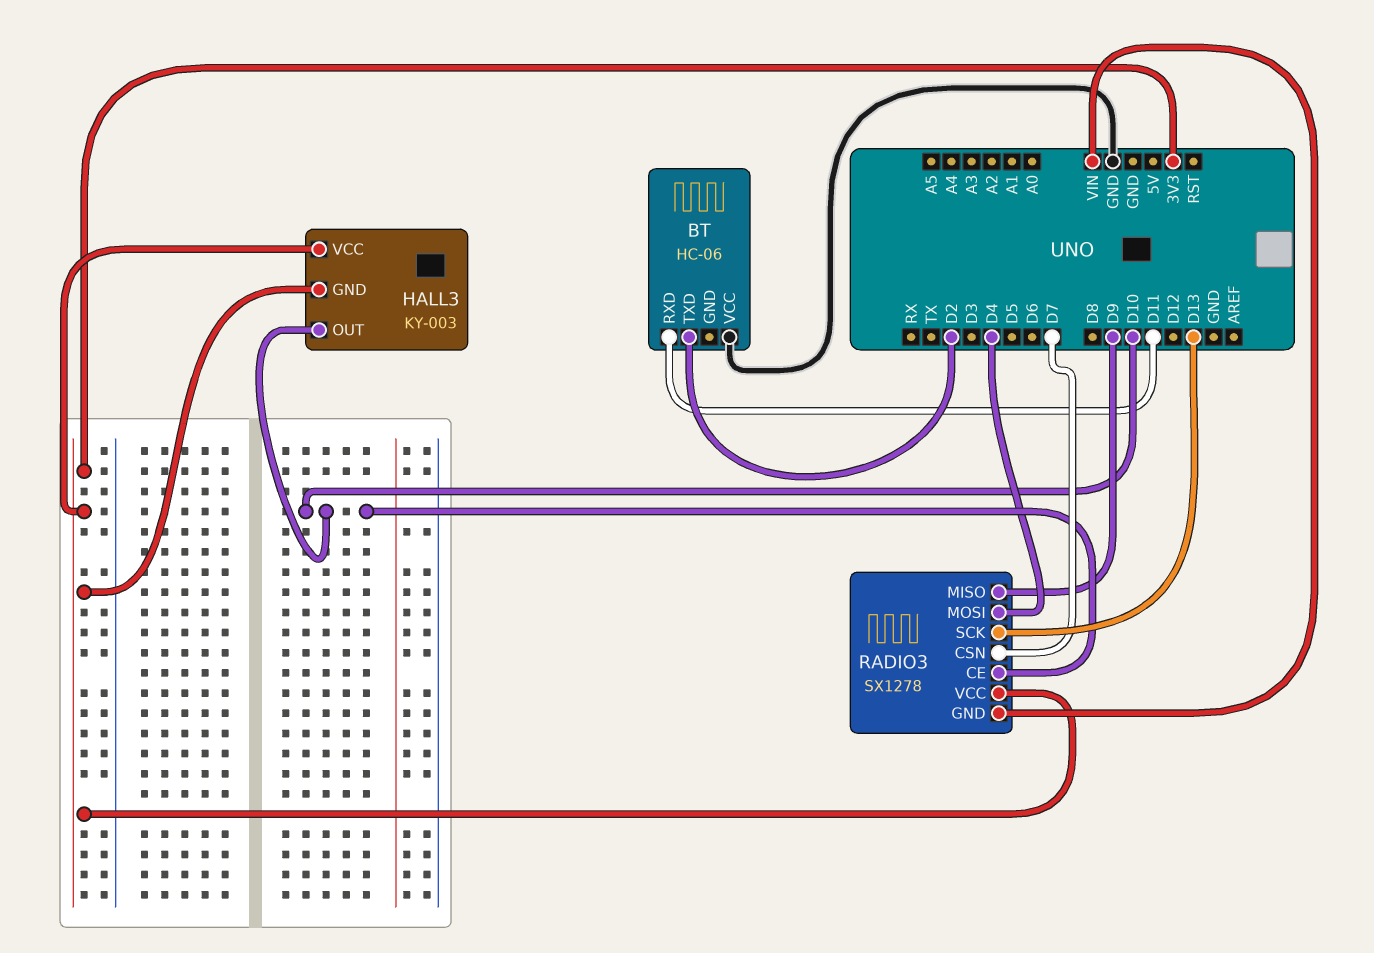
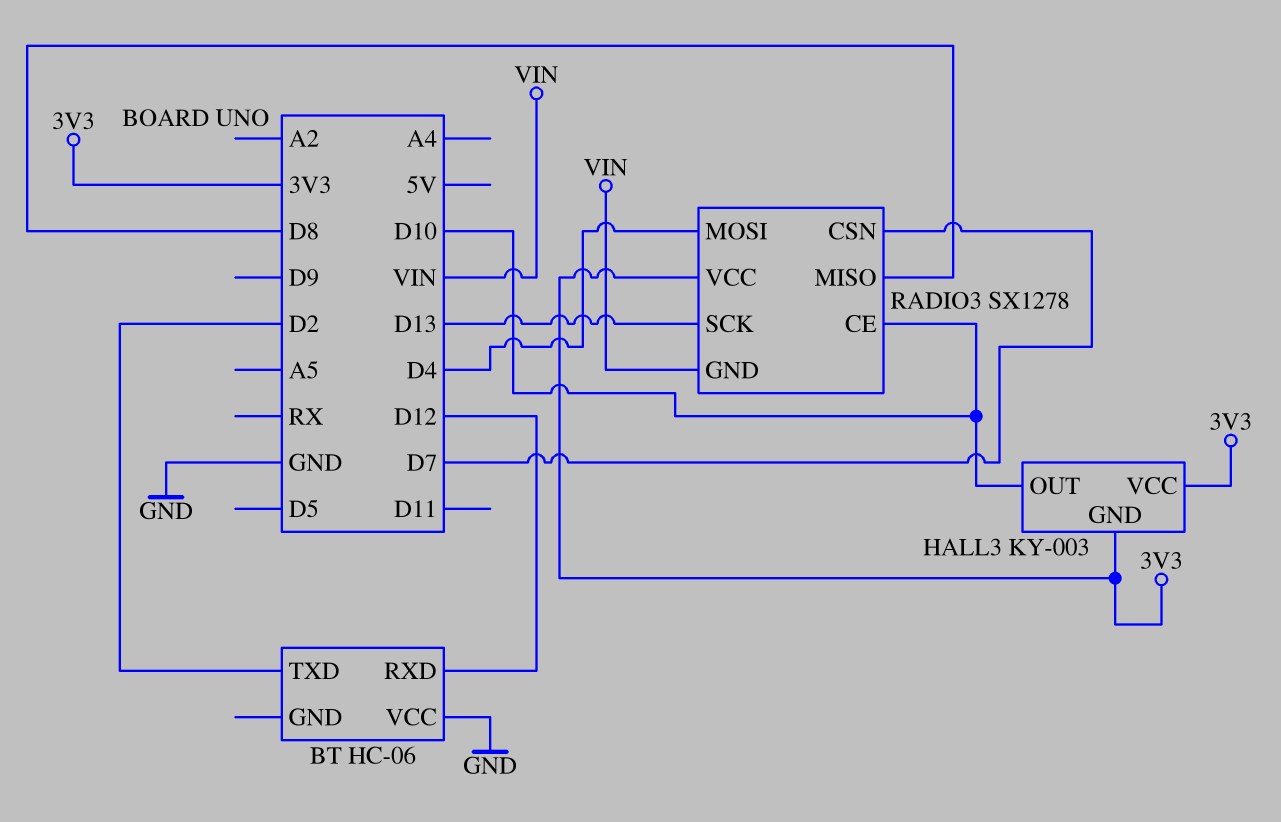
BT pin RXD: D11 -> D12
RADIO3 pin MISO: D9 -> D8

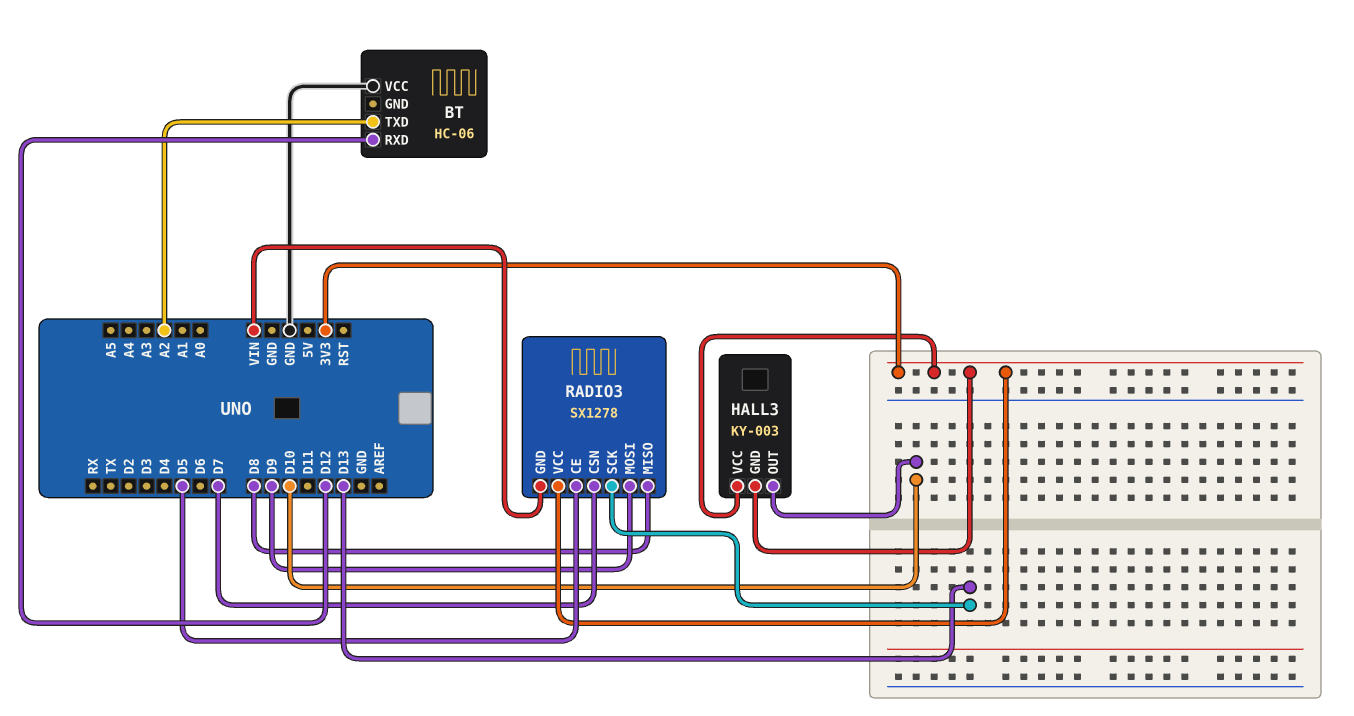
BT pin TXD: D2 -> A2
RADIO3 pin CE: D10 -> D5
RADIO3 pin MOSI: D4 -> D9

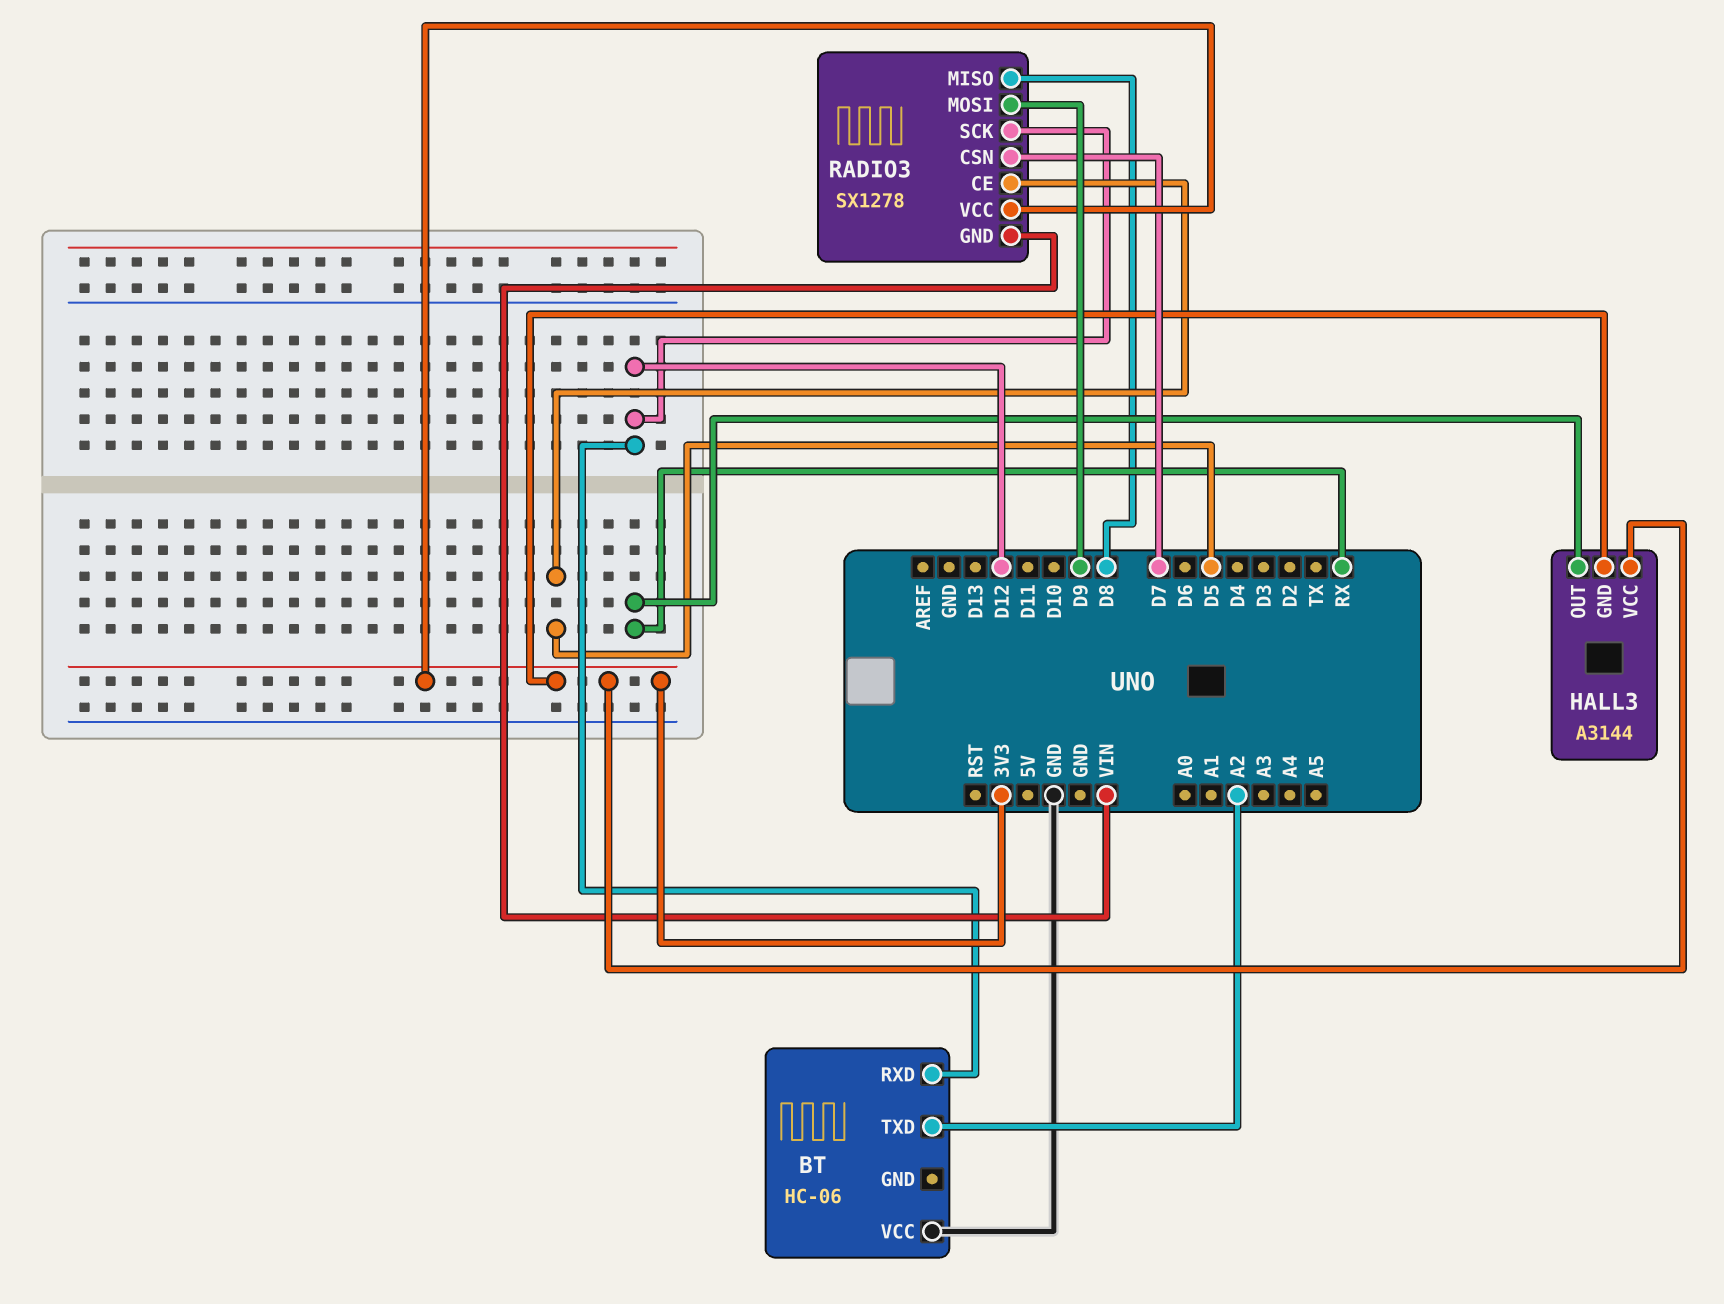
HALL3: KY-003 -> A3144
HALL3 pin OUT: D10 -> RX
RADIO3 pin SCK: D13 -> D12

